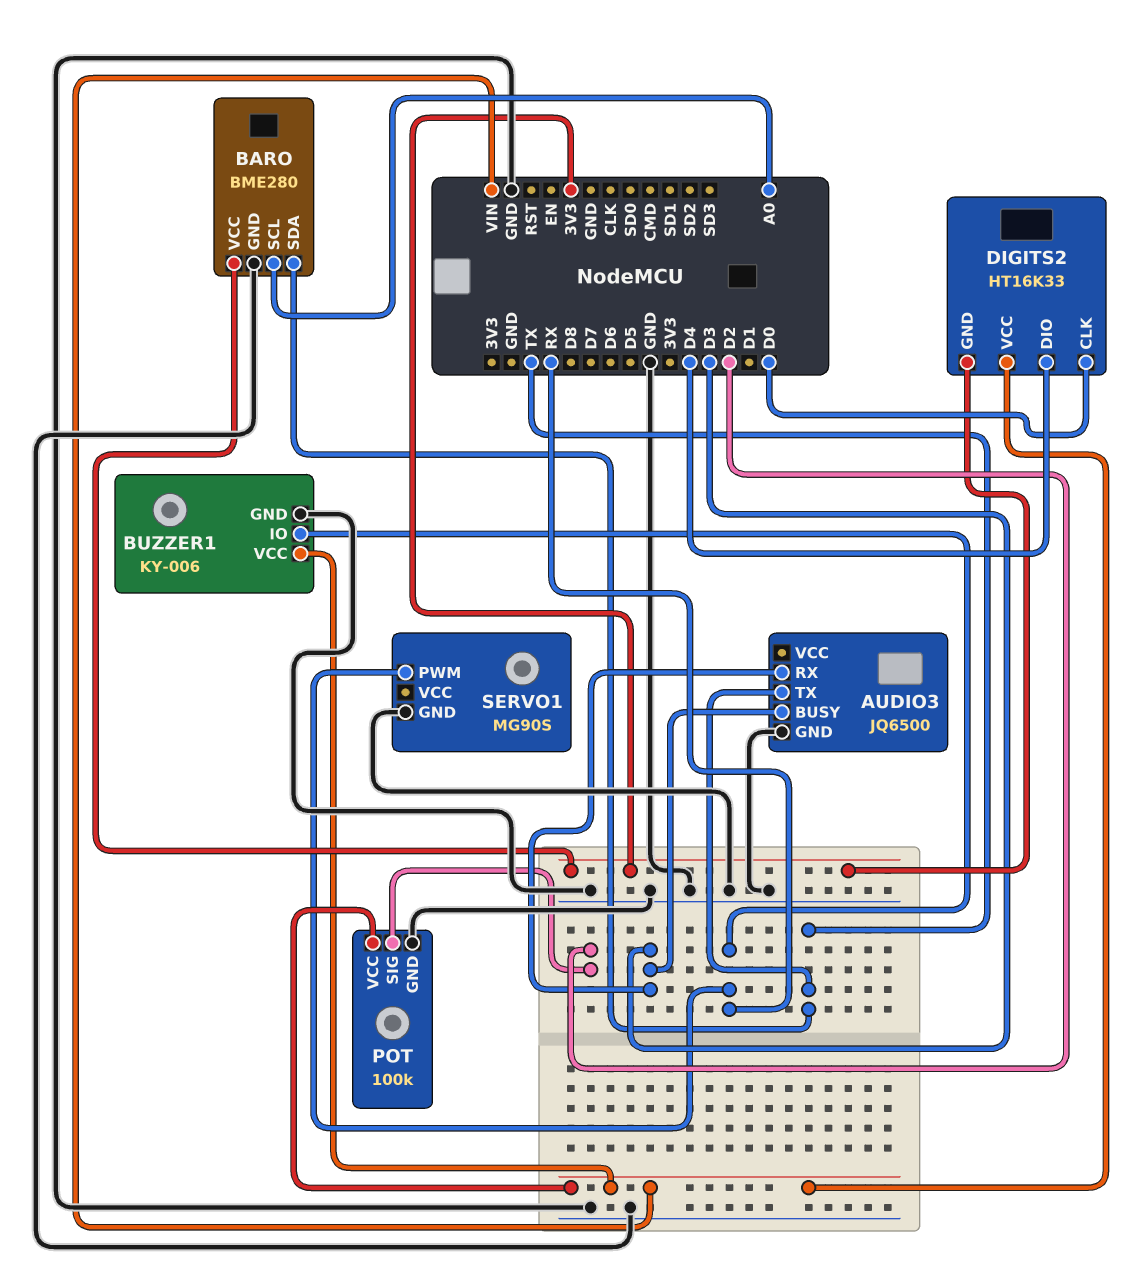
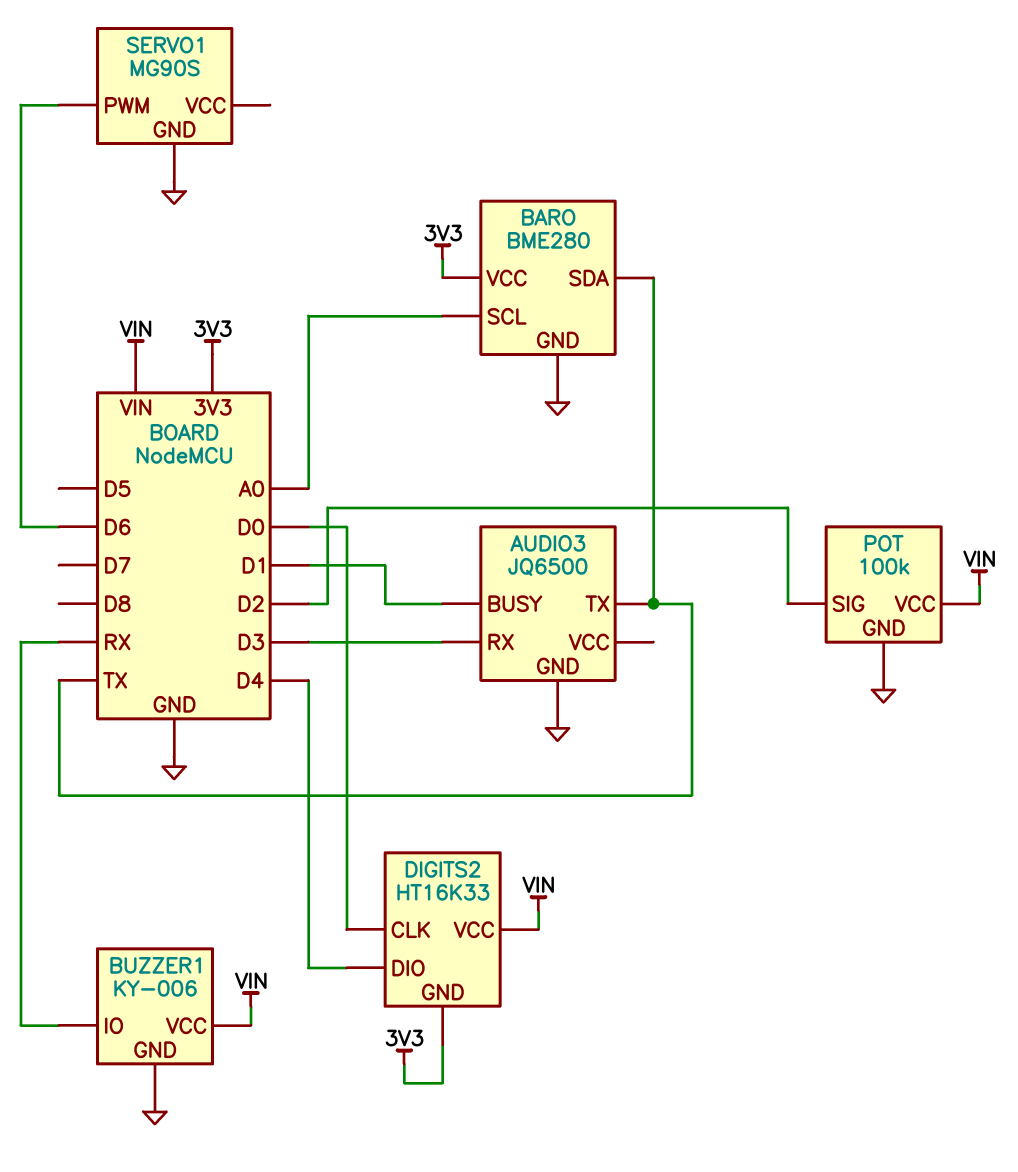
AUDIO3 pin BUSY: D3 -> D1
SERVO1 pin PWM: RX -> D6

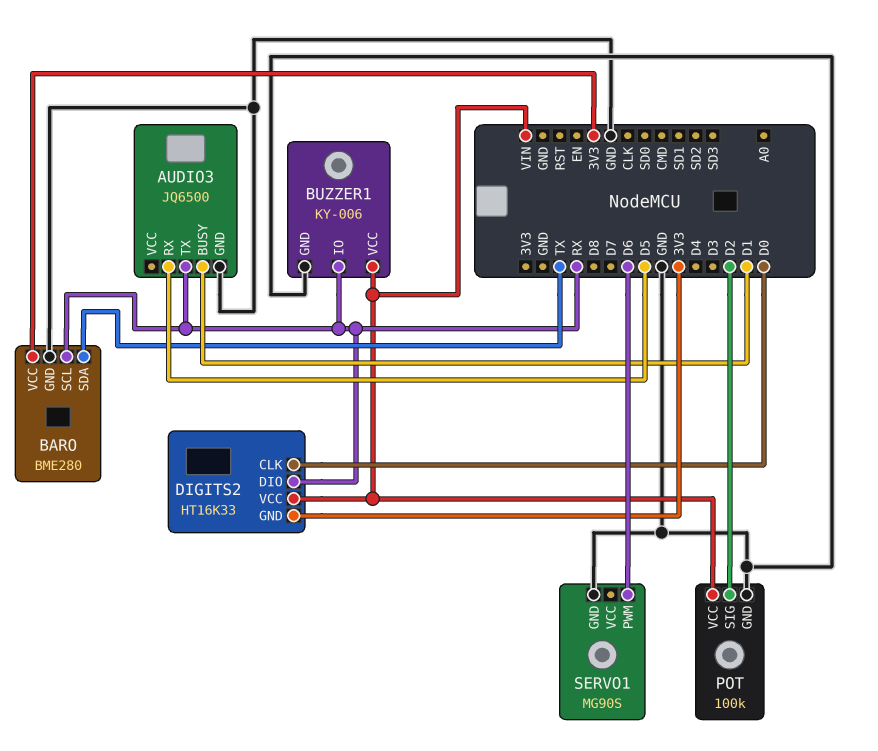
AUDIO3 pin RX: D3 -> D5
AUDIO3 pin TX: TX -> RX
BARO pin SCL: A0 -> RX
DIGITS2 pin DIO: D4 -> RX

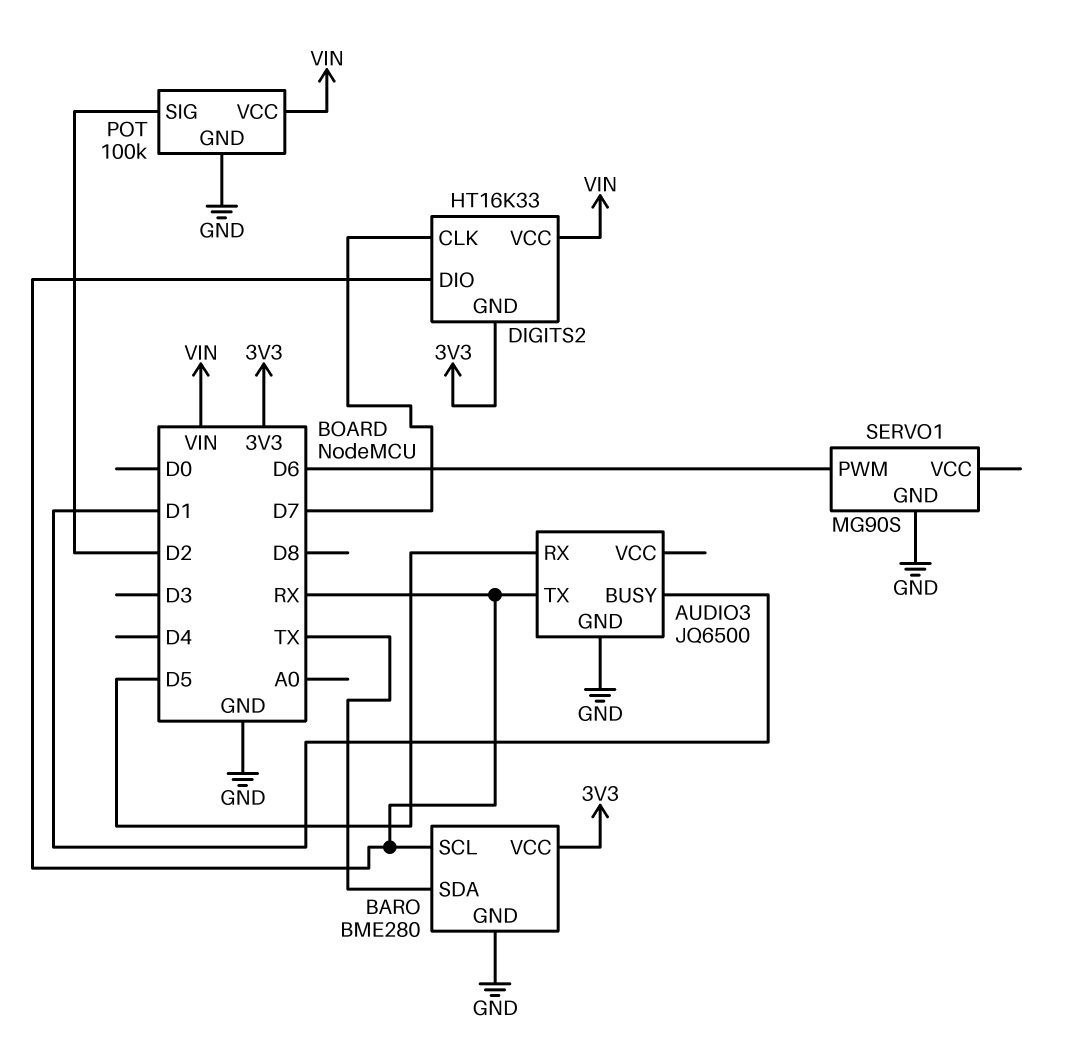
BUZZER1: KY-006 -> none
BUZZER1 pin GND: GND -> none
BUZZER1 pin IO: RX -> none
BUZZER1 pin VCC: VIN -> none
DIGITS2 pin CLK: D0 -> D7

